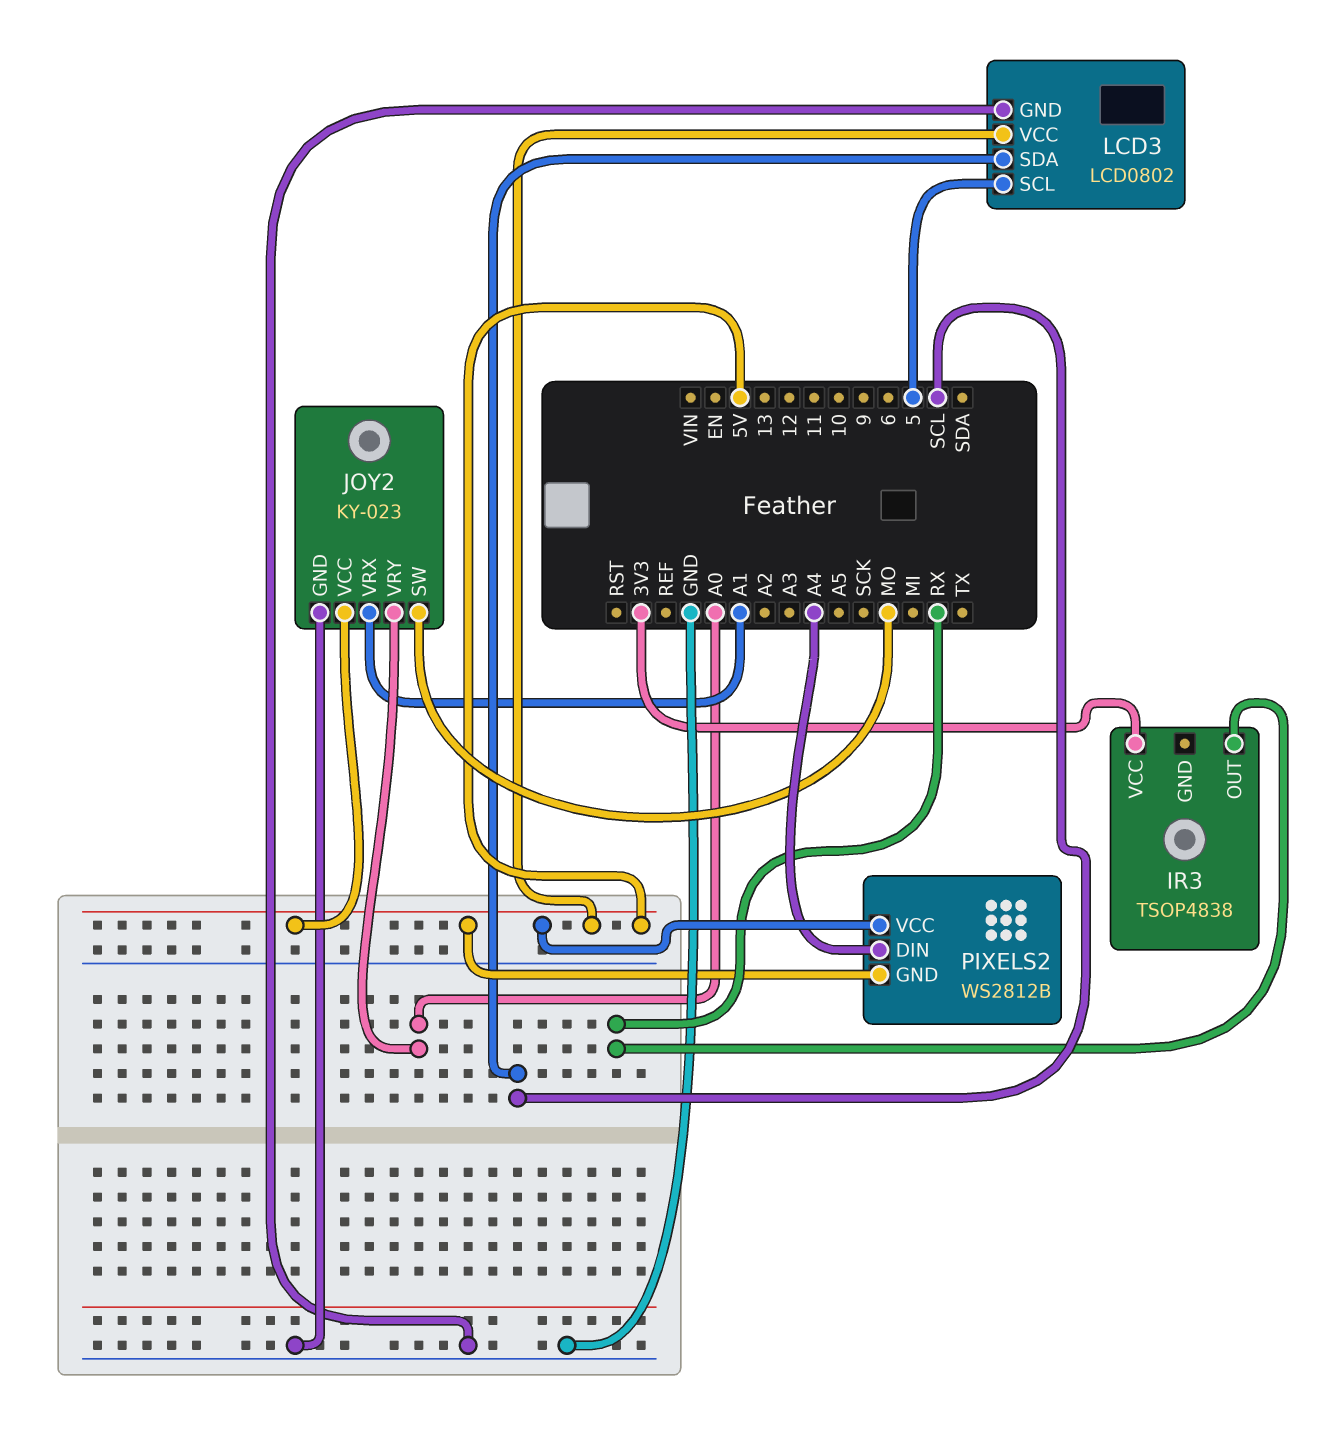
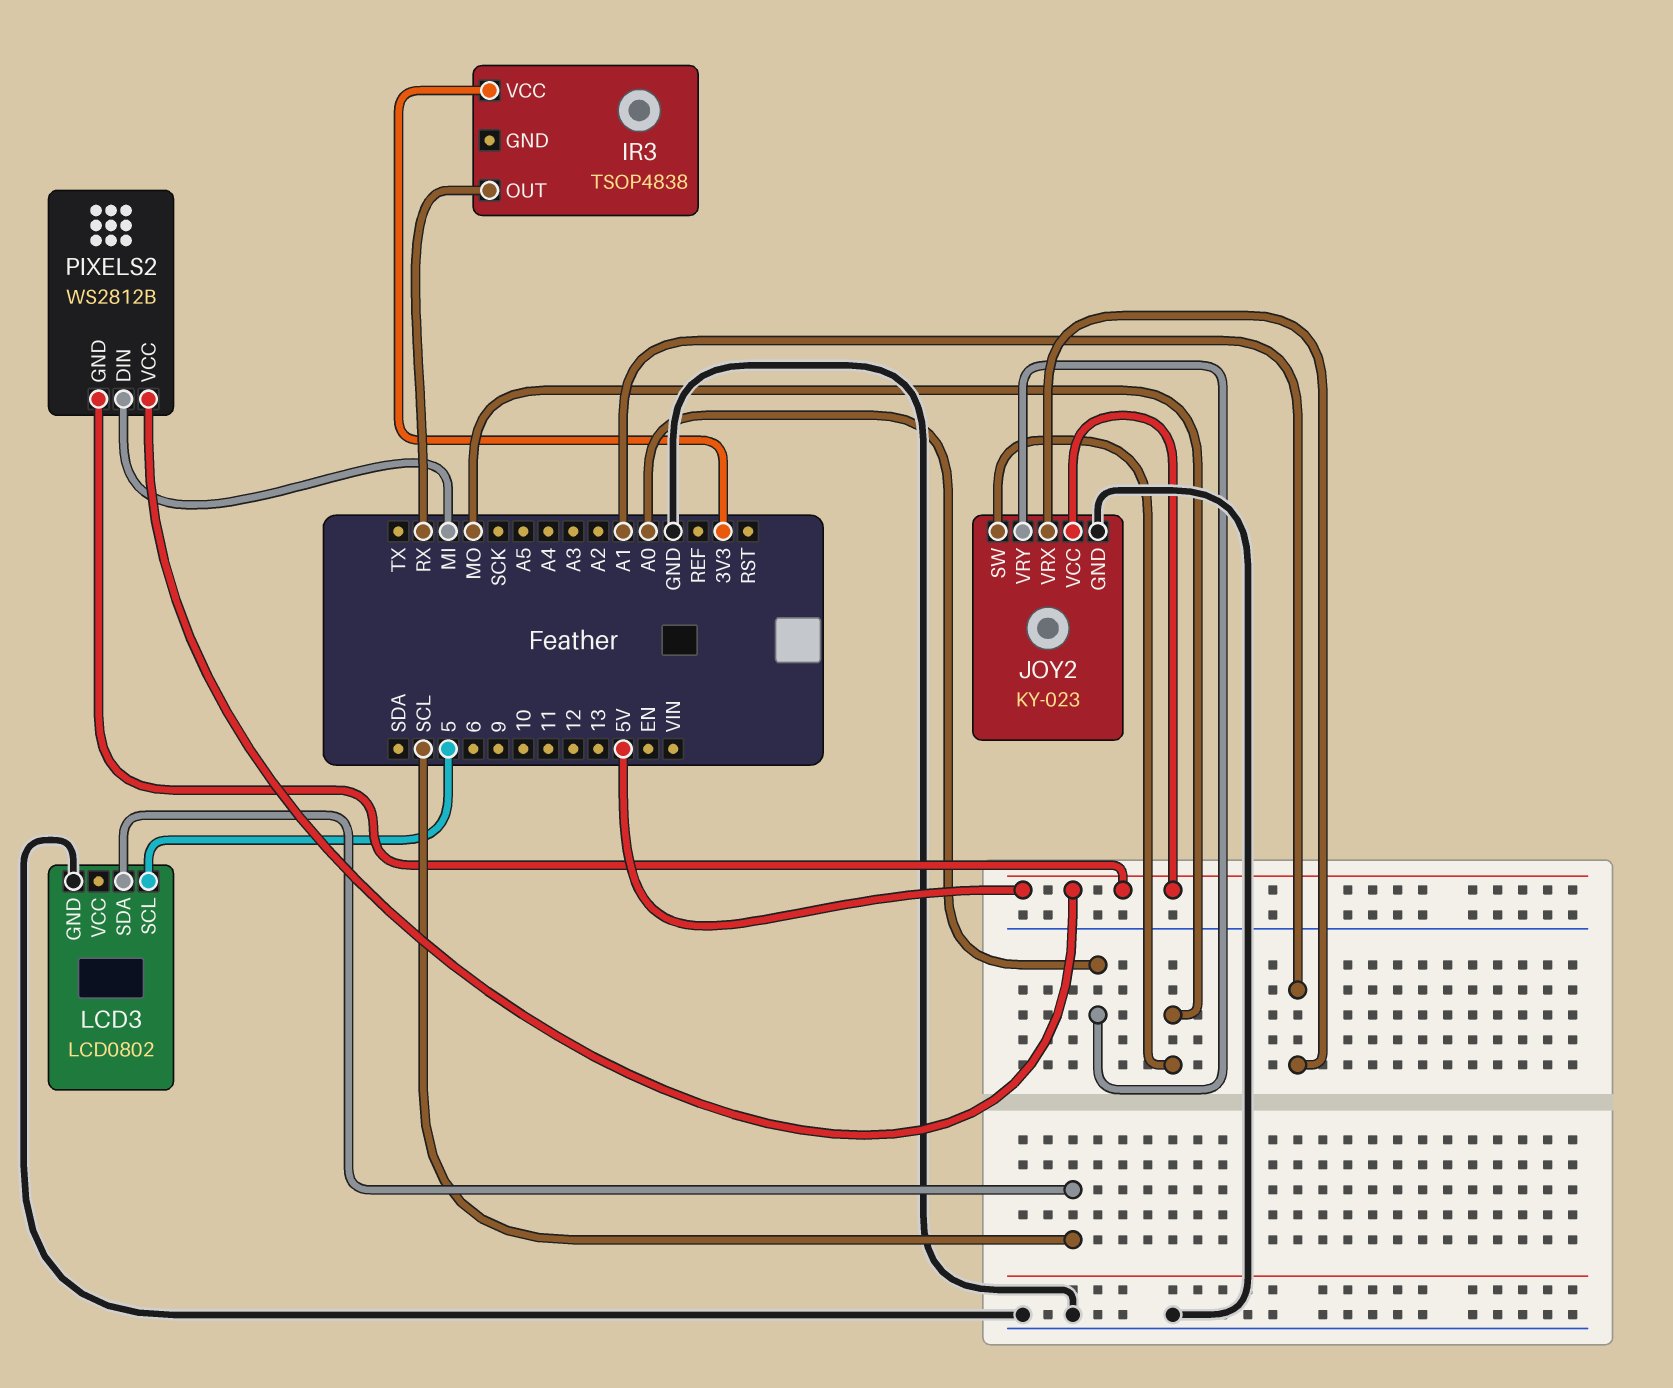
LCD3 pin VCC: 5V -> none
PIXELS2 pin DIN: A4 -> MI

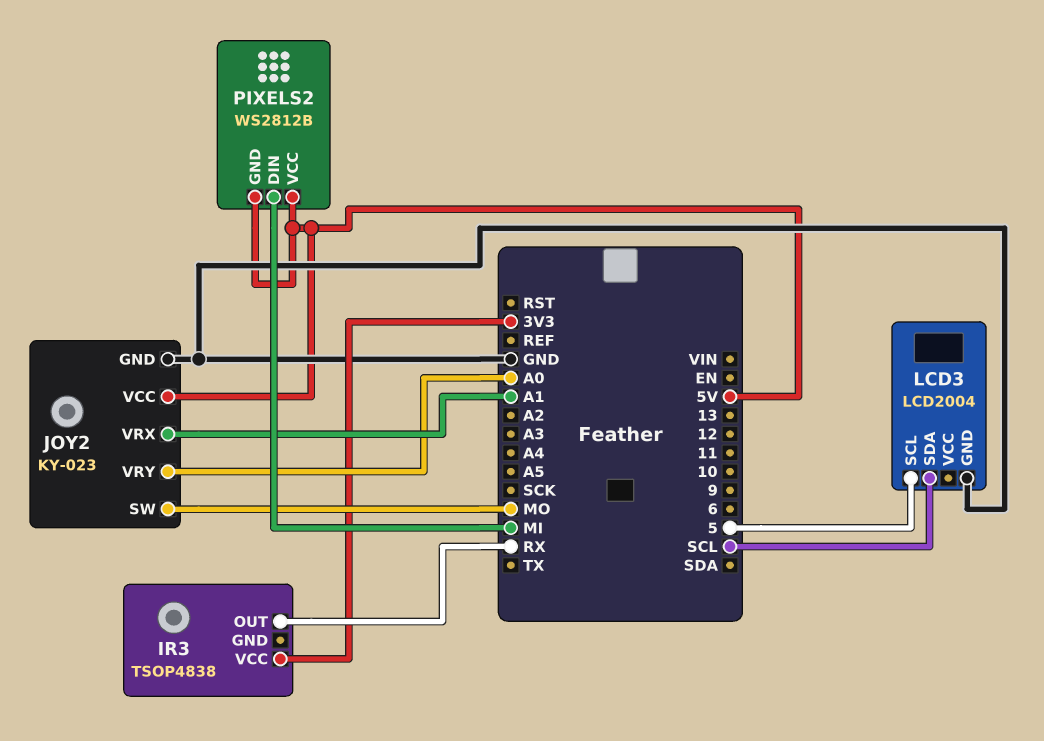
LCD3: LCD0802 -> LCD2004

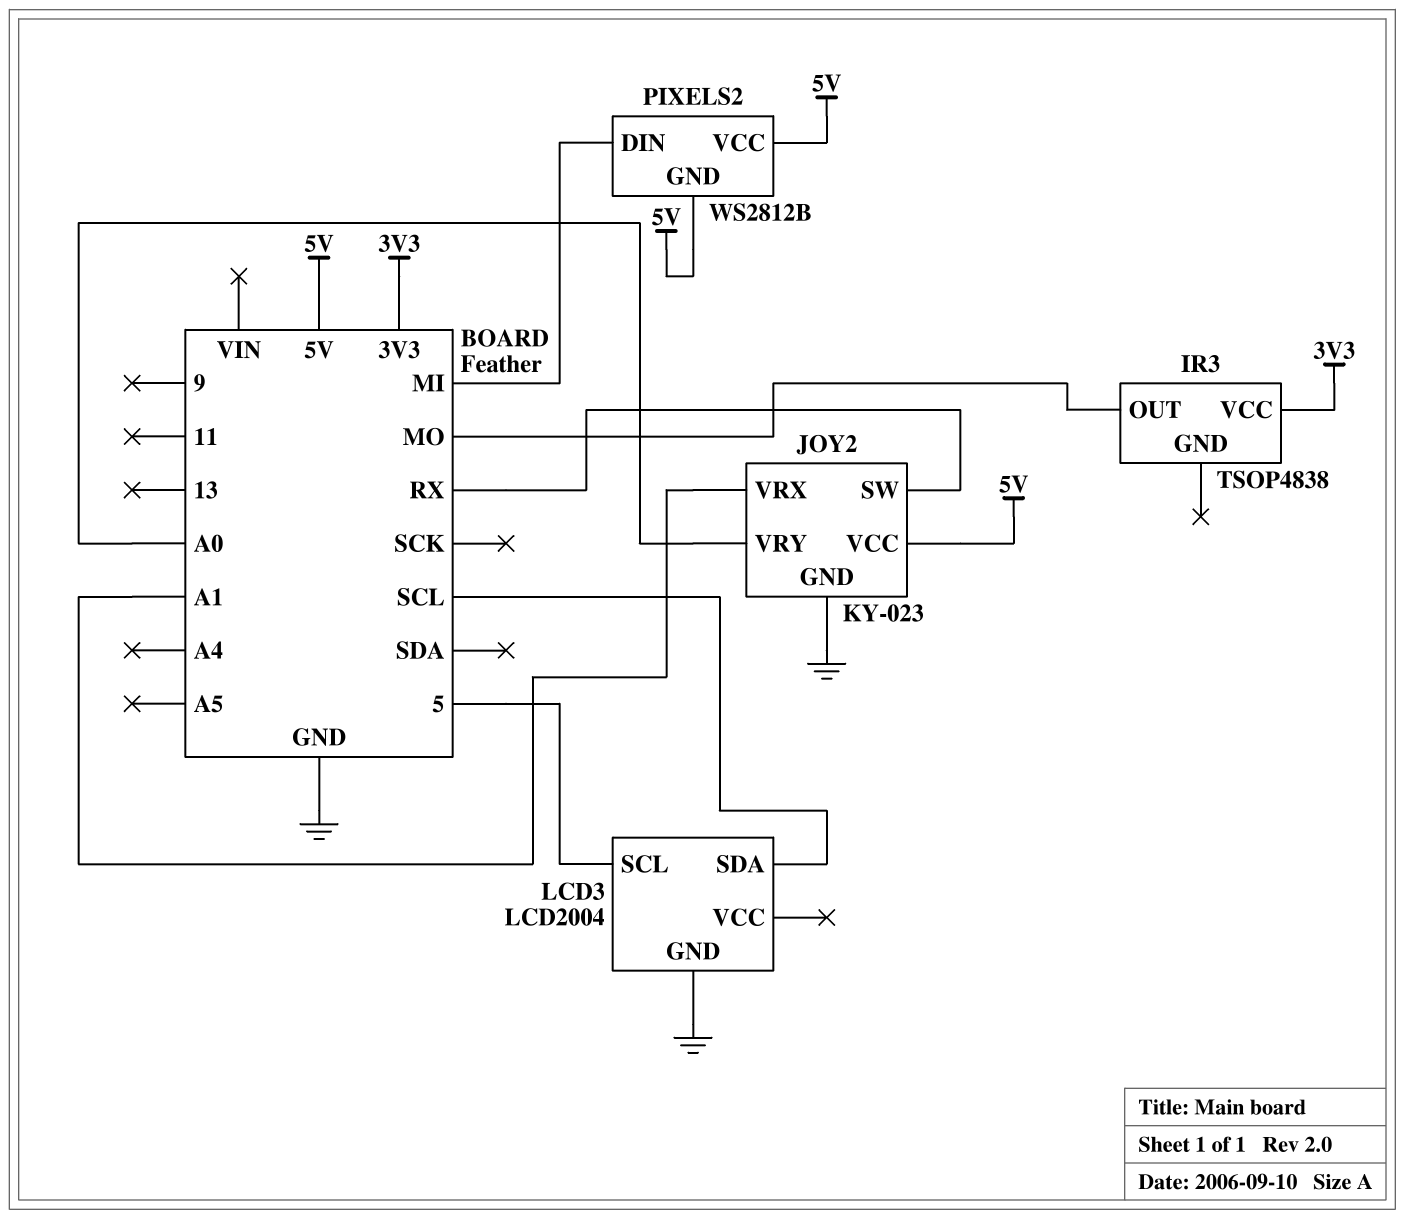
IR3 pin OUT: RX -> MO
JOY2 pin SW: MO -> RX

